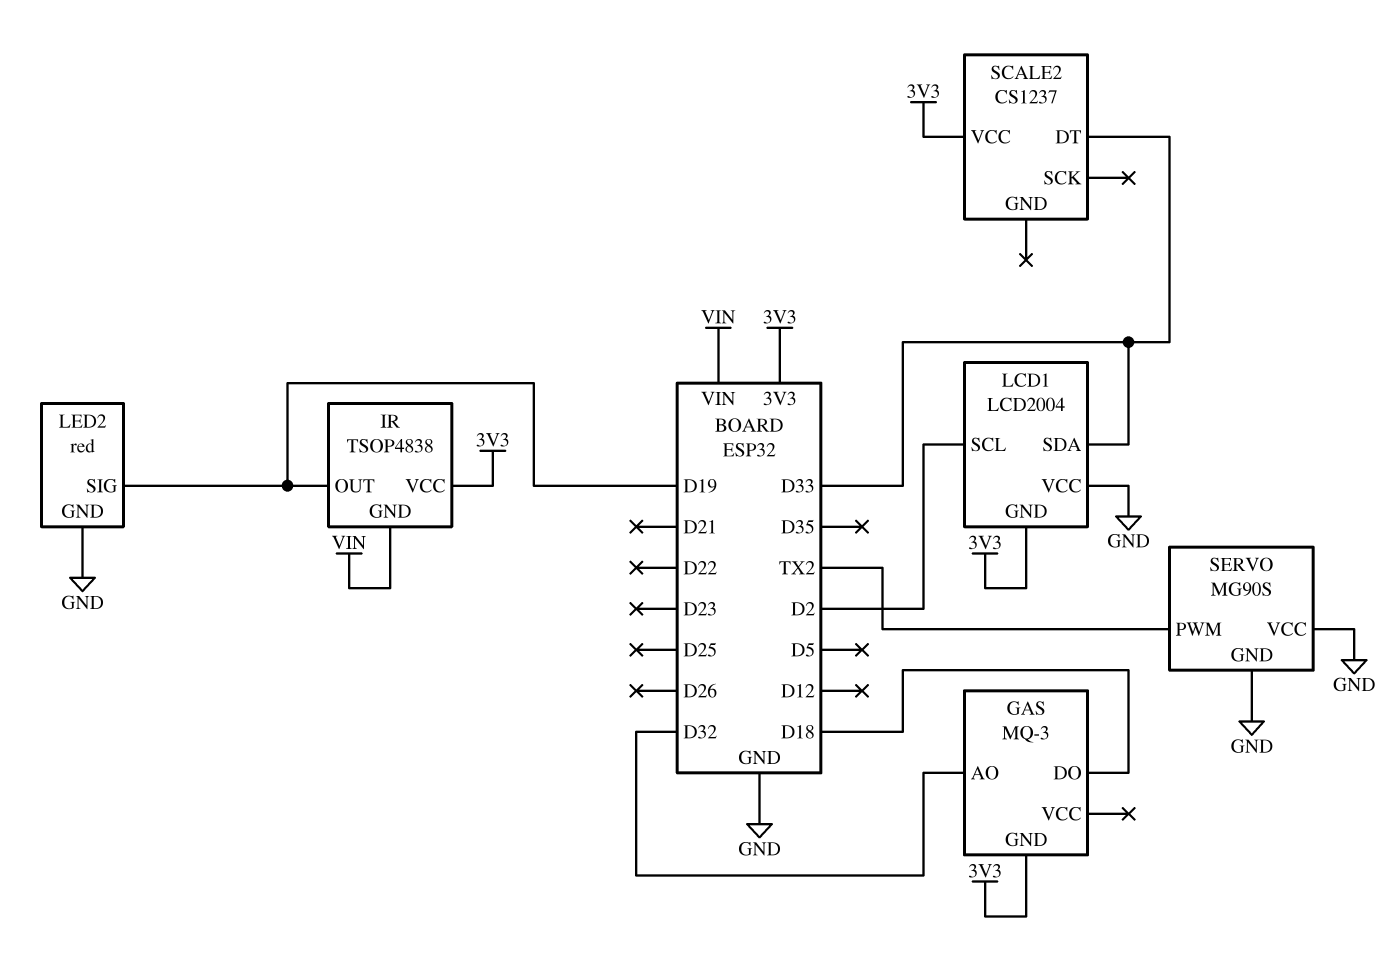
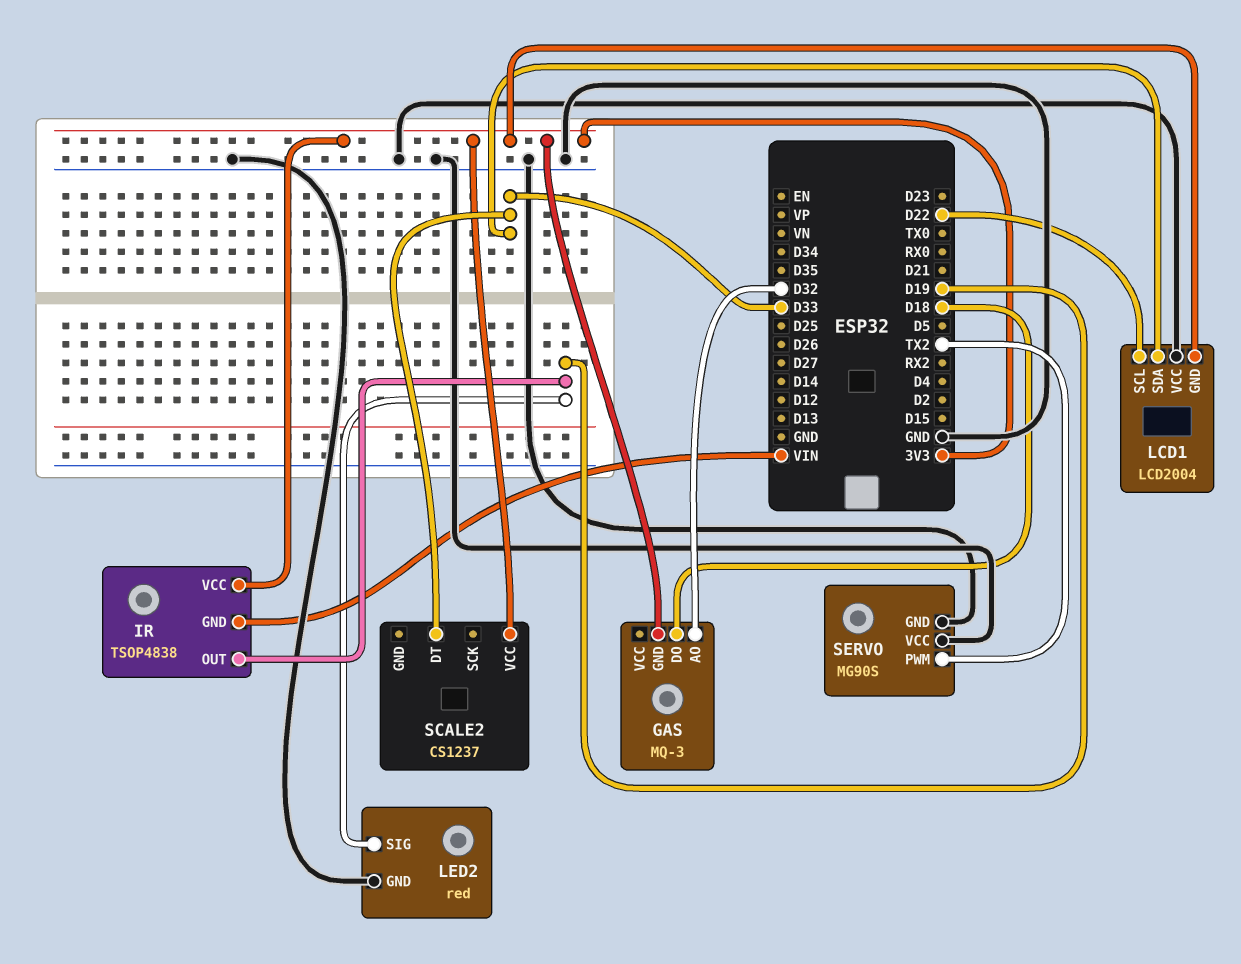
LCD1 pin SCL: D2 -> D22

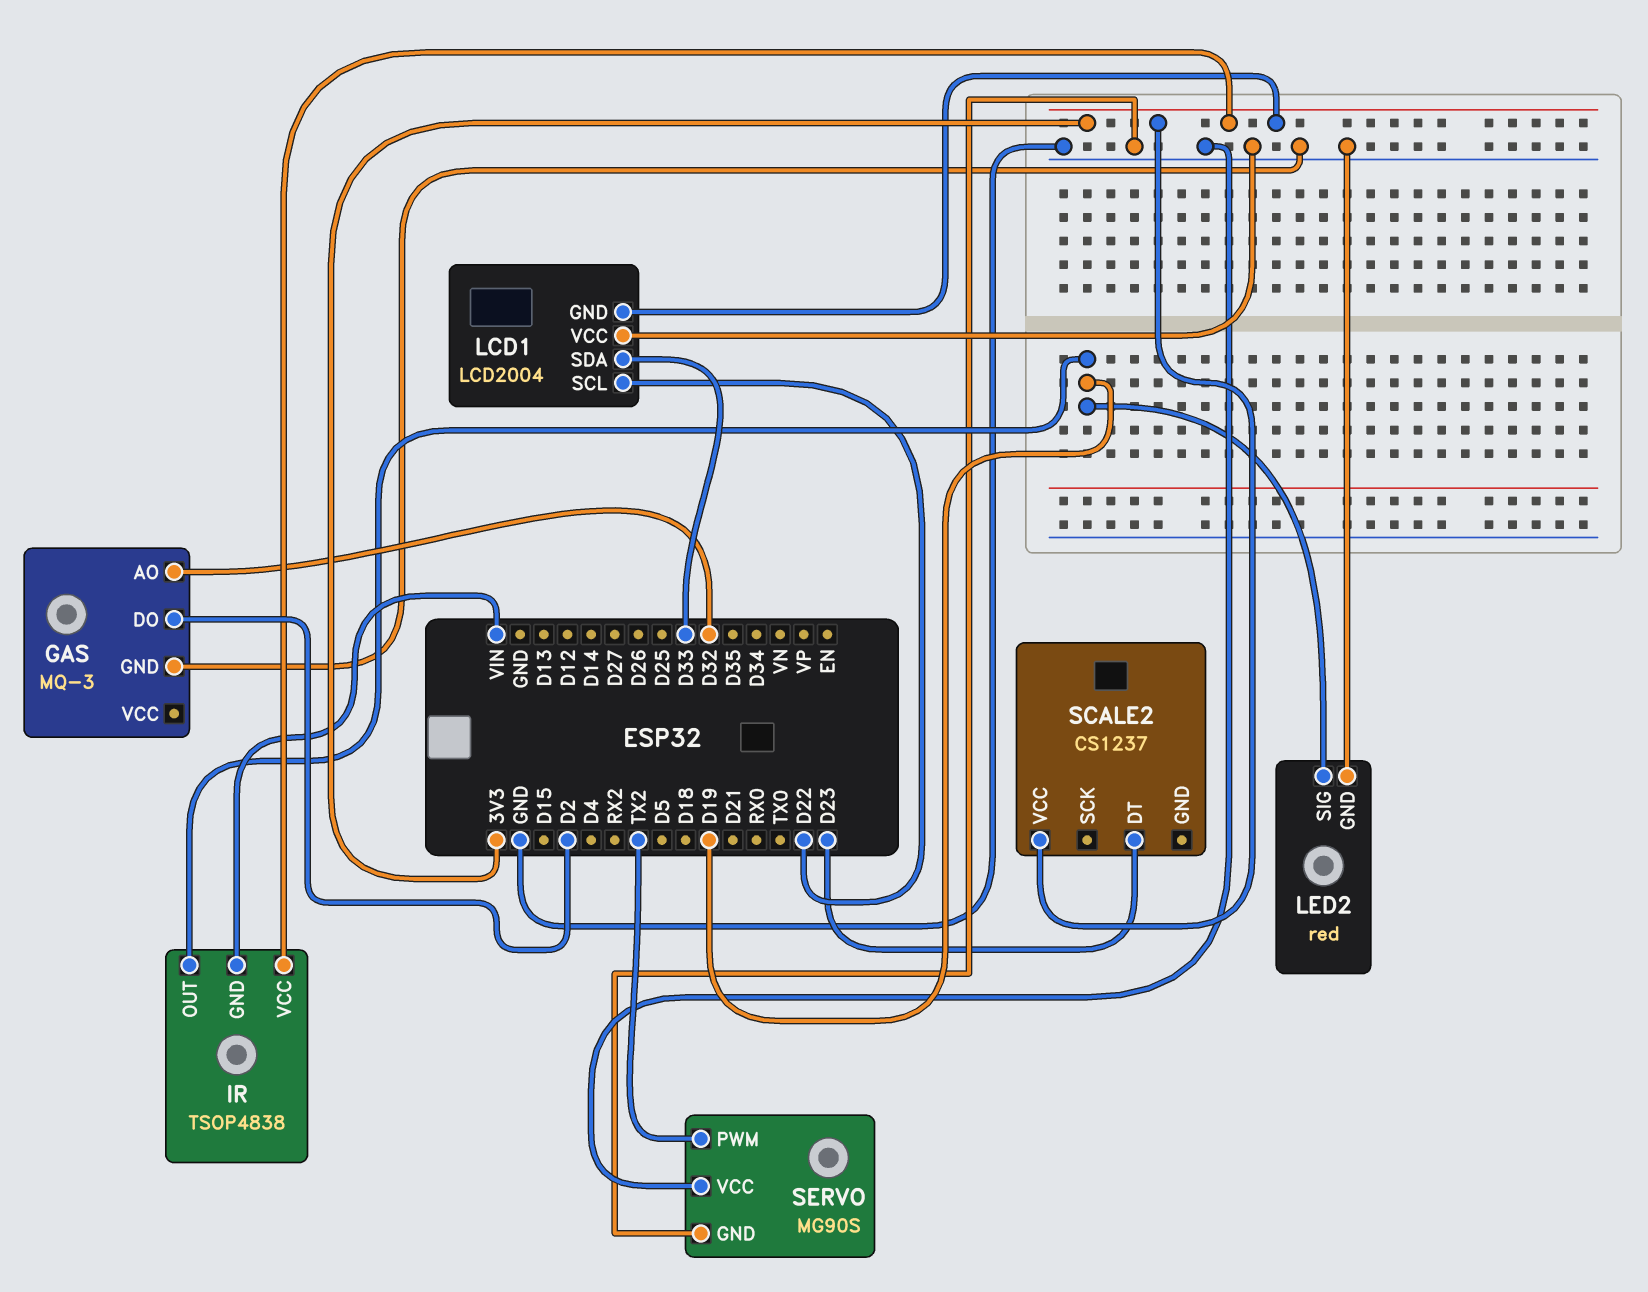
GAS pin DO: D18 -> D2
GAS pin GND: 3V3 -> GND
SCALE2 pin DT: D33 -> D23

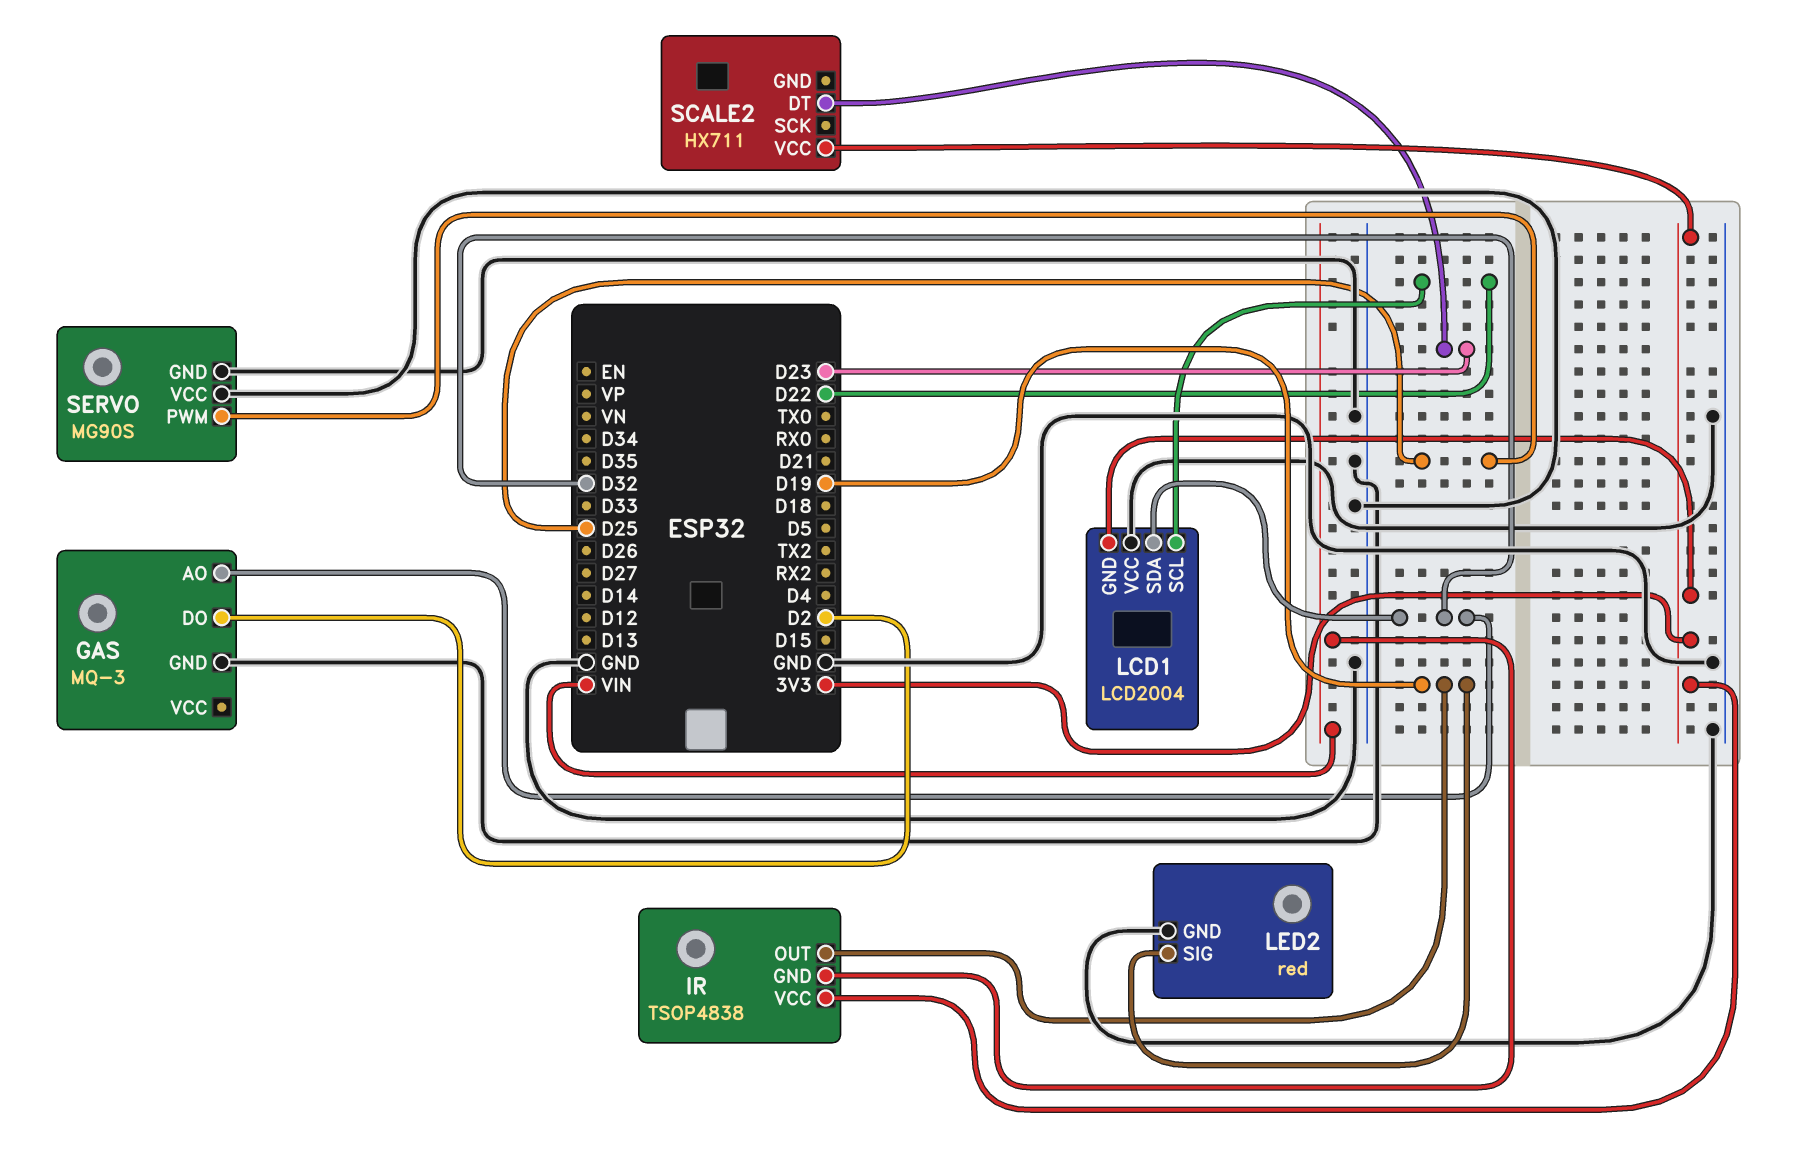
LCD1 pin SDA: D33 -> D32
SCALE2: CS1237 -> HX711
SERVO pin PWM: TX2 -> D25

